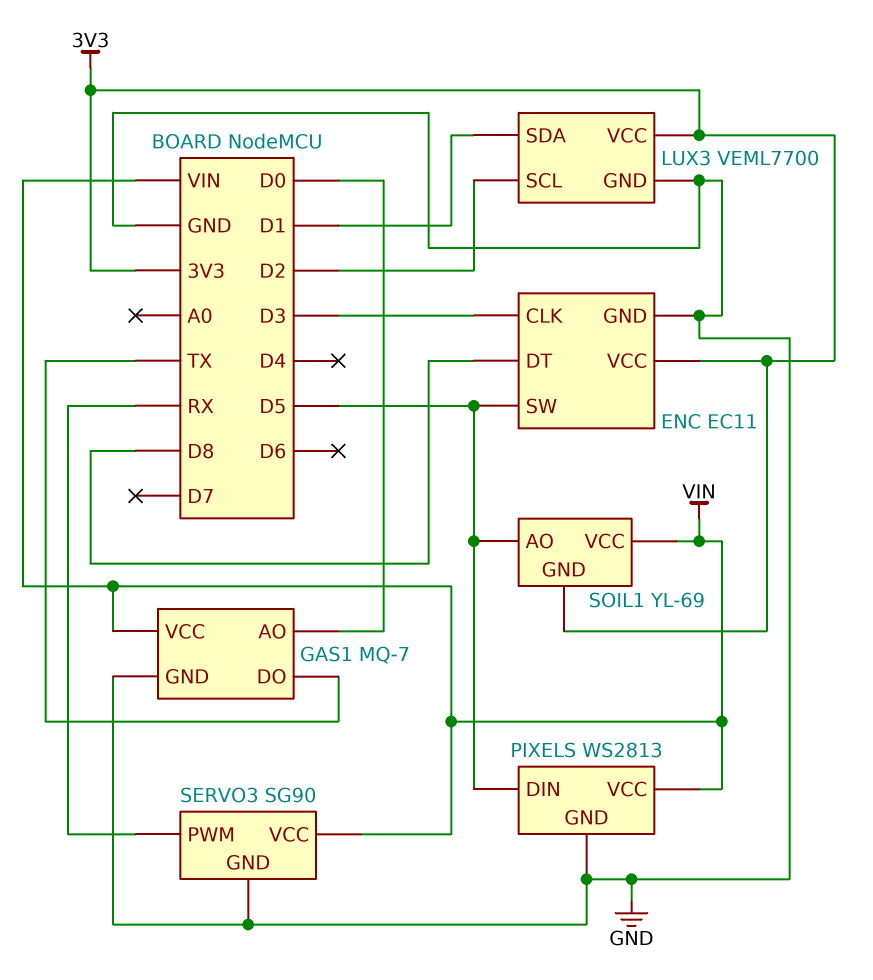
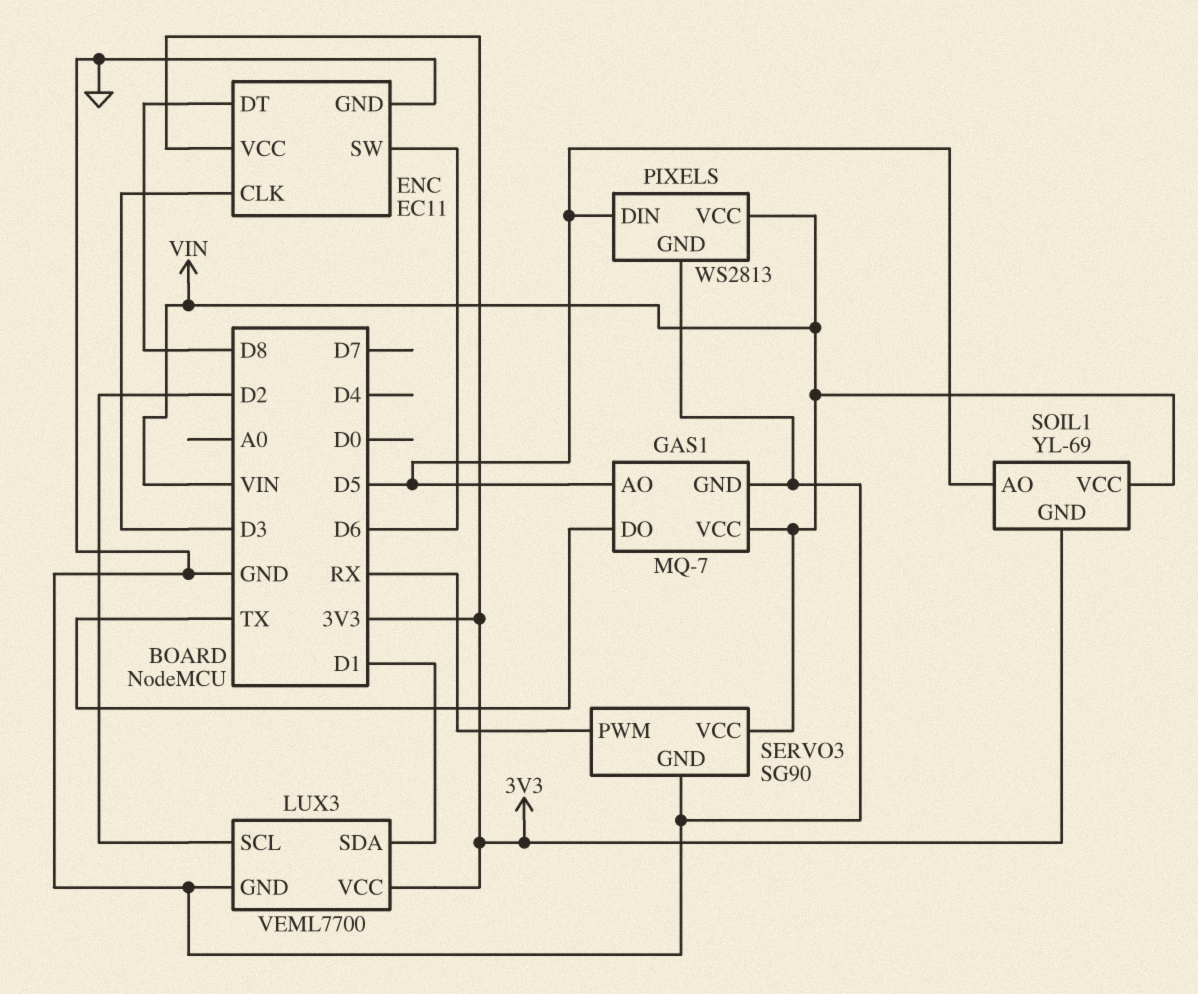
ENC pin SW: D5 -> D6
GAS1 pin AO: D0 -> D5

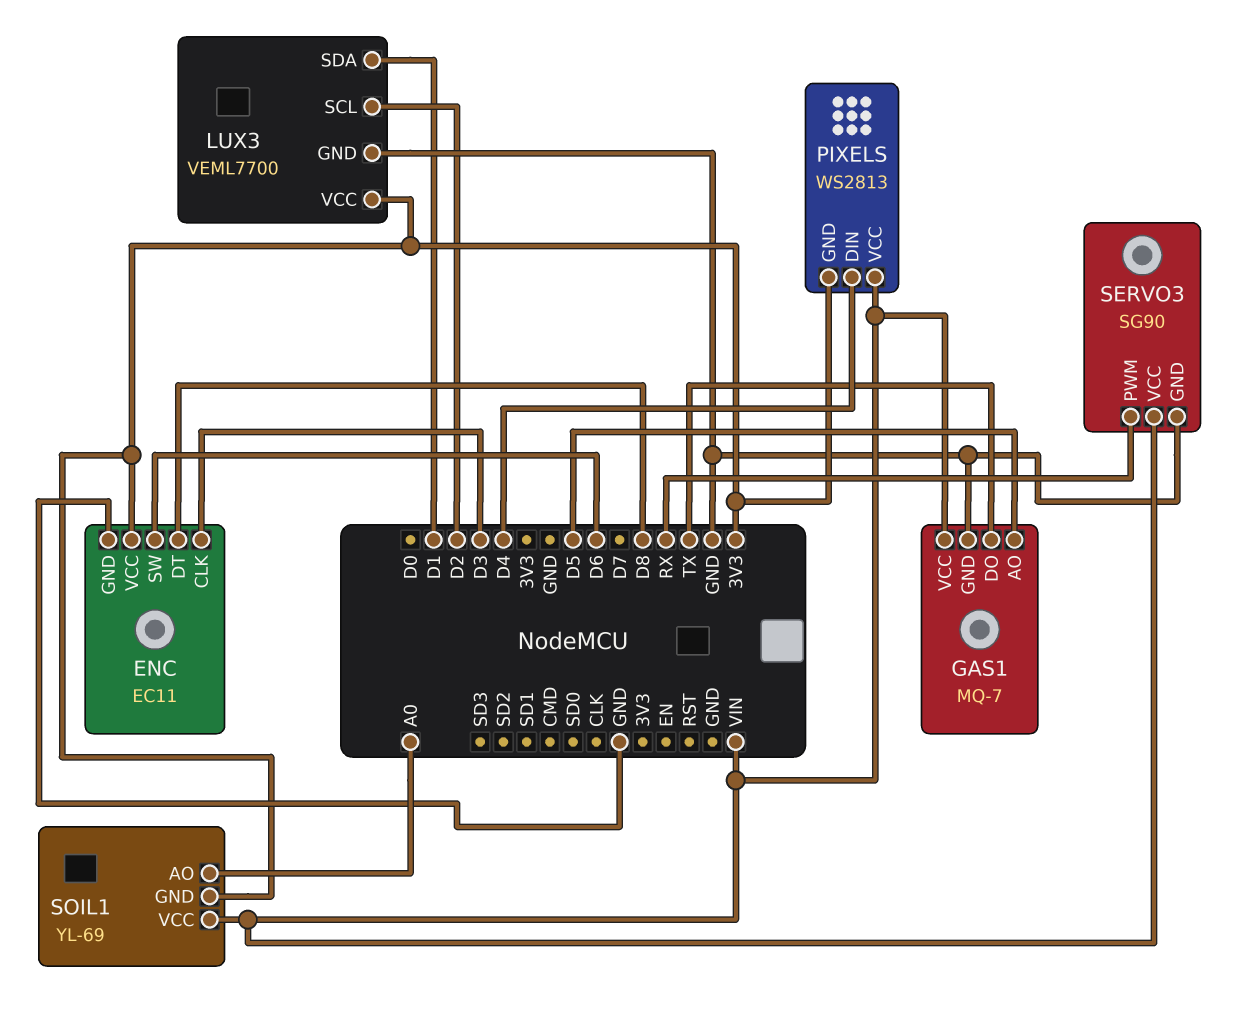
PIXELS pin DIN: D5 -> D4
PIXELS pin GND: GND -> 3V3
SOIL1 pin AO: D5 -> A0

